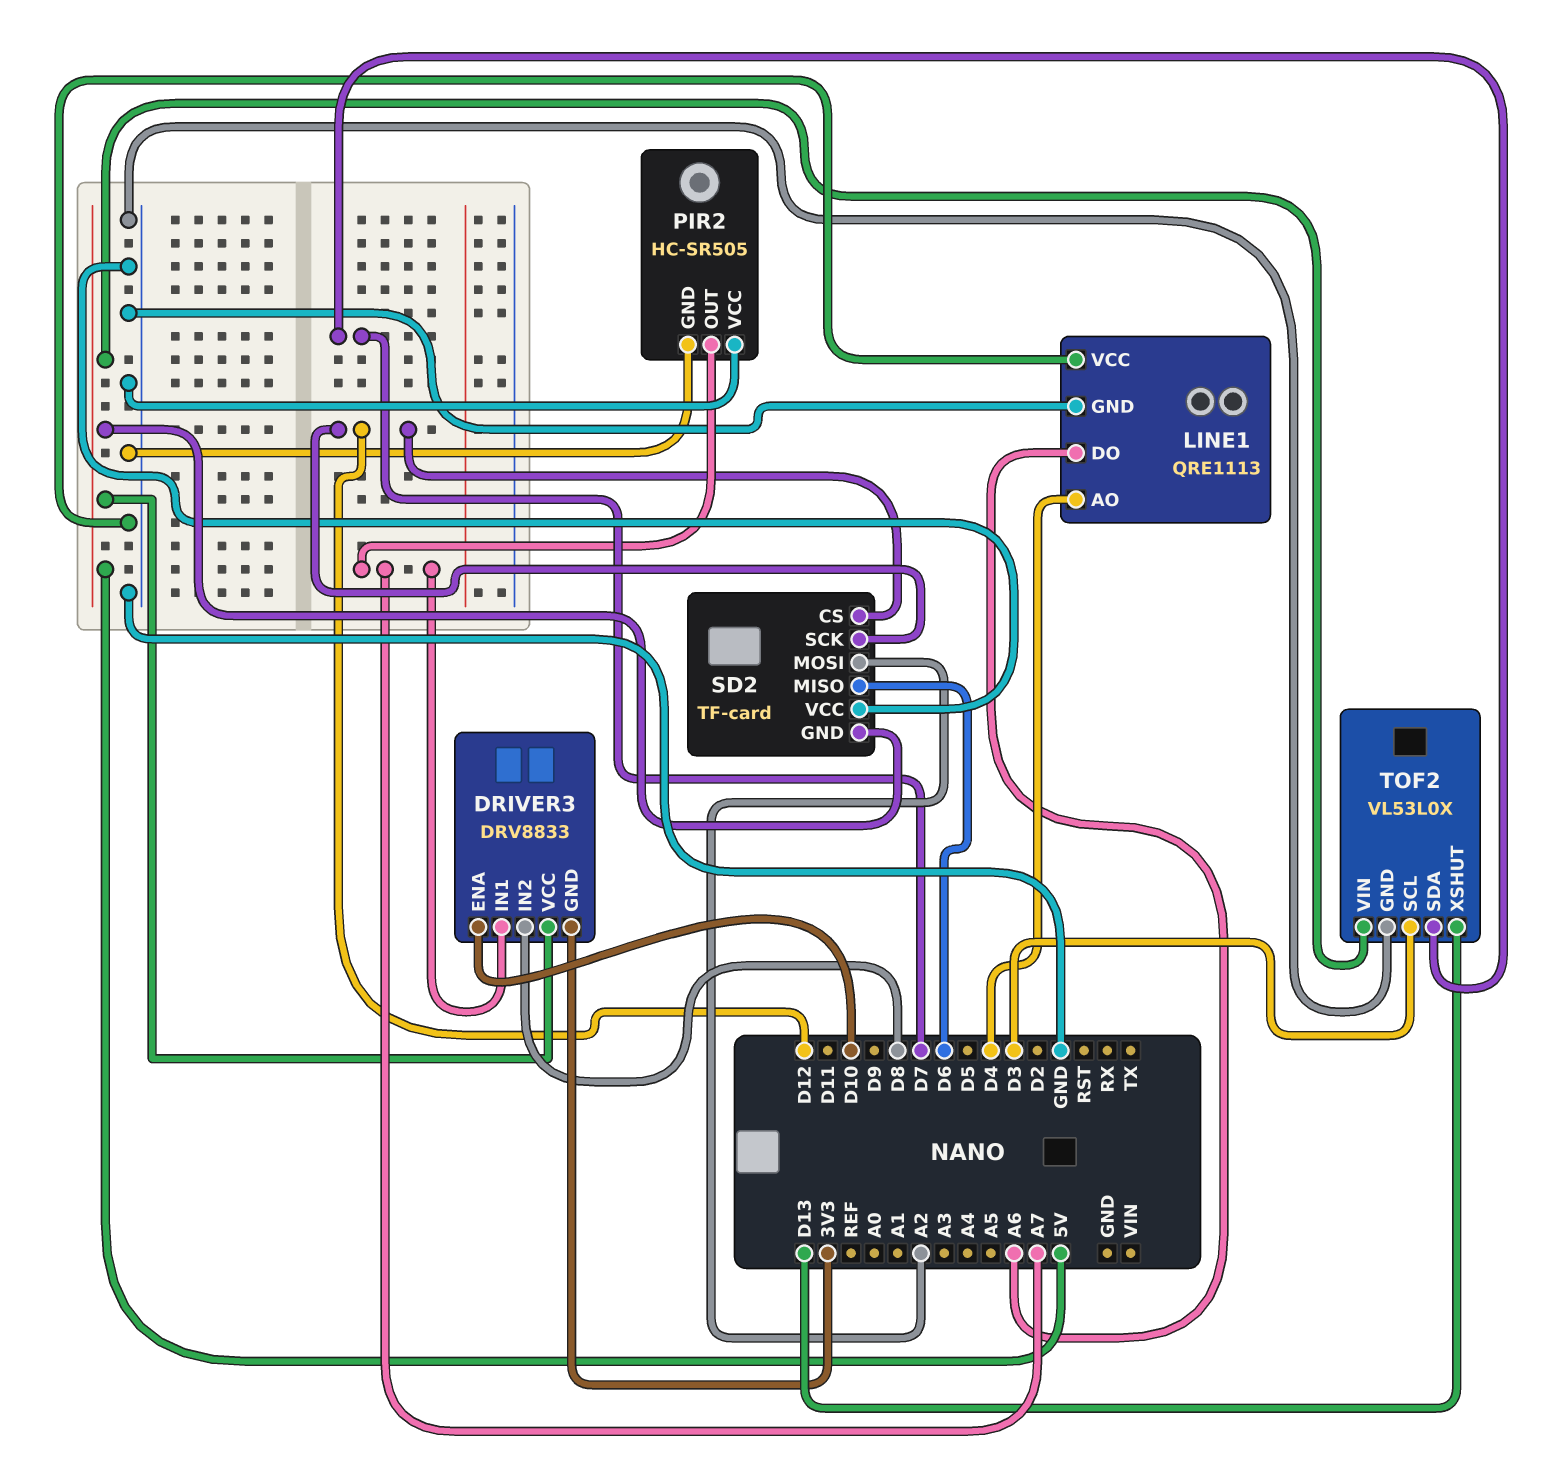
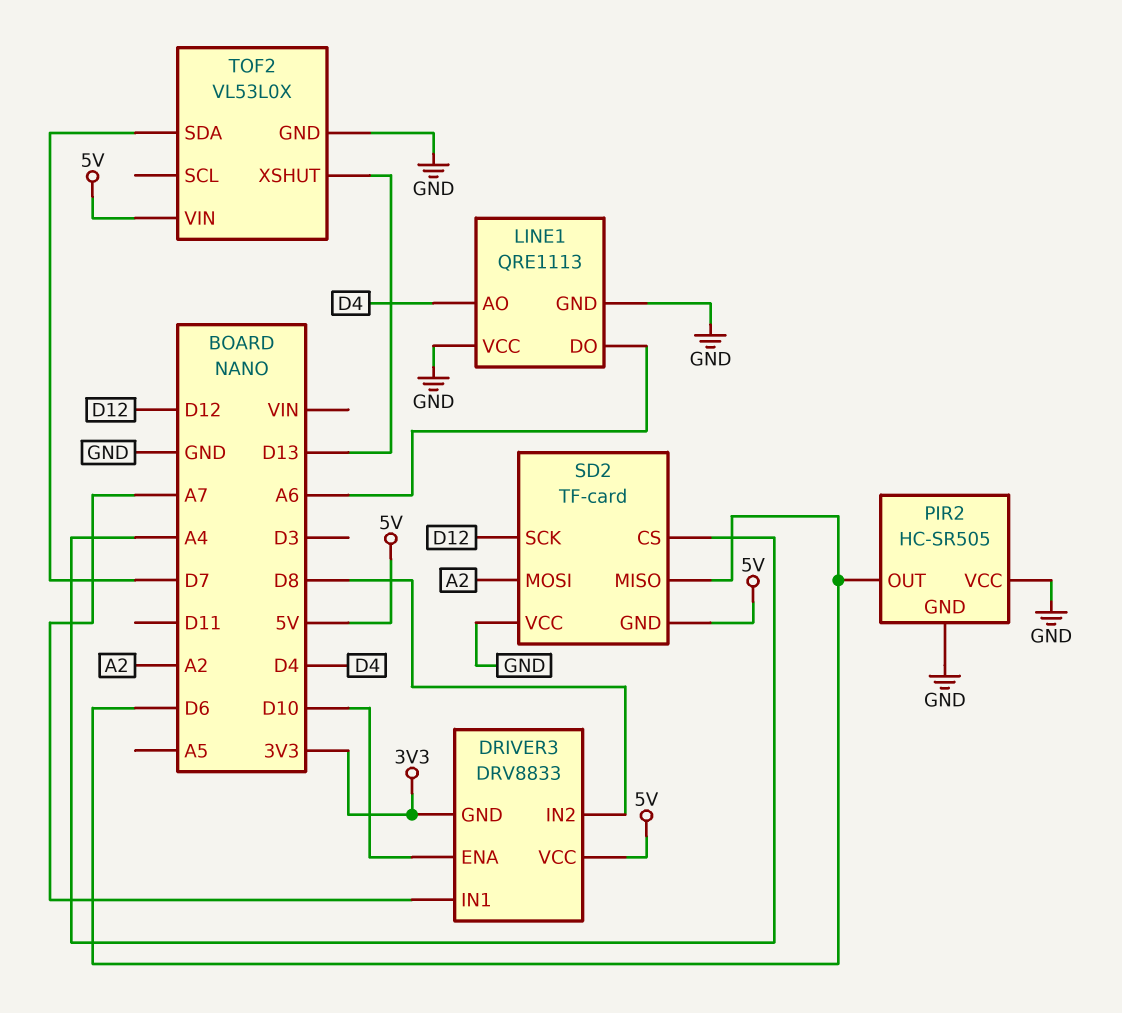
PIR2 pin OUT: A7 -> D6
SD2 pin CS: D12 -> A4
TOF2 pin SCL: D3 -> none

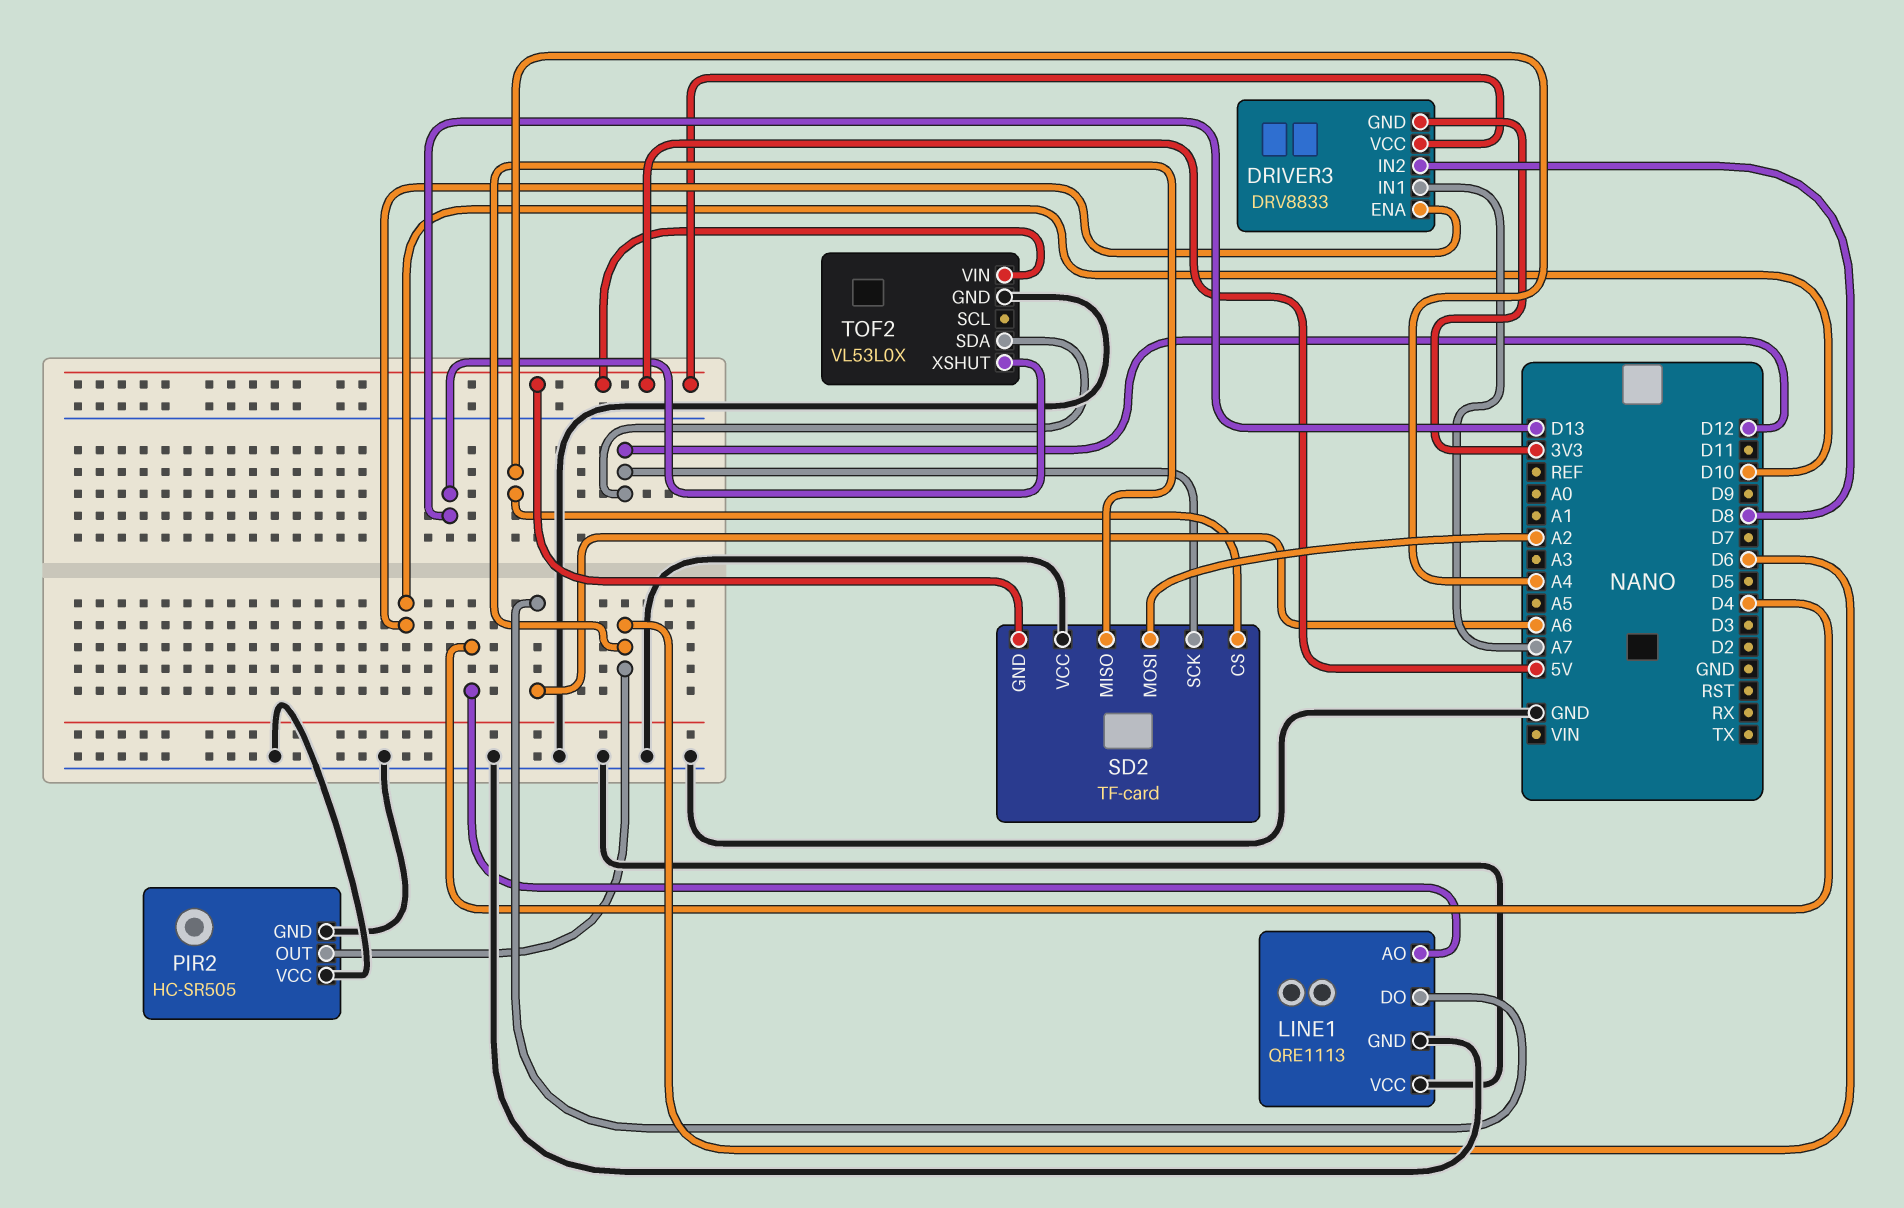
TOF2 pin SDA: D7 -> D12

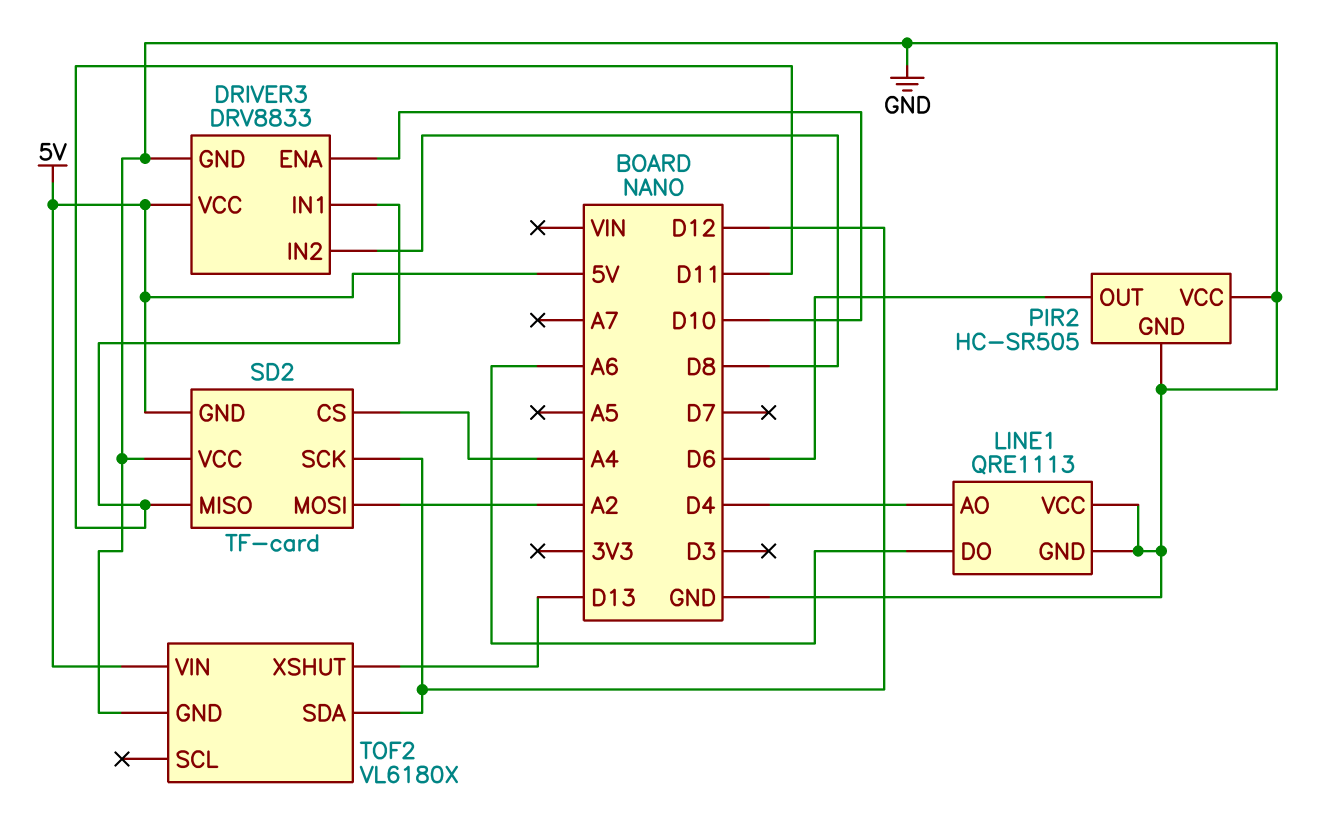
DRIVER3 pin GND: 3V3 -> GND
DRIVER3 pin IN1: A7 -> D11
SD2 pin MISO: D6 -> D11
TOF2: VL53L0X -> VL6180X

